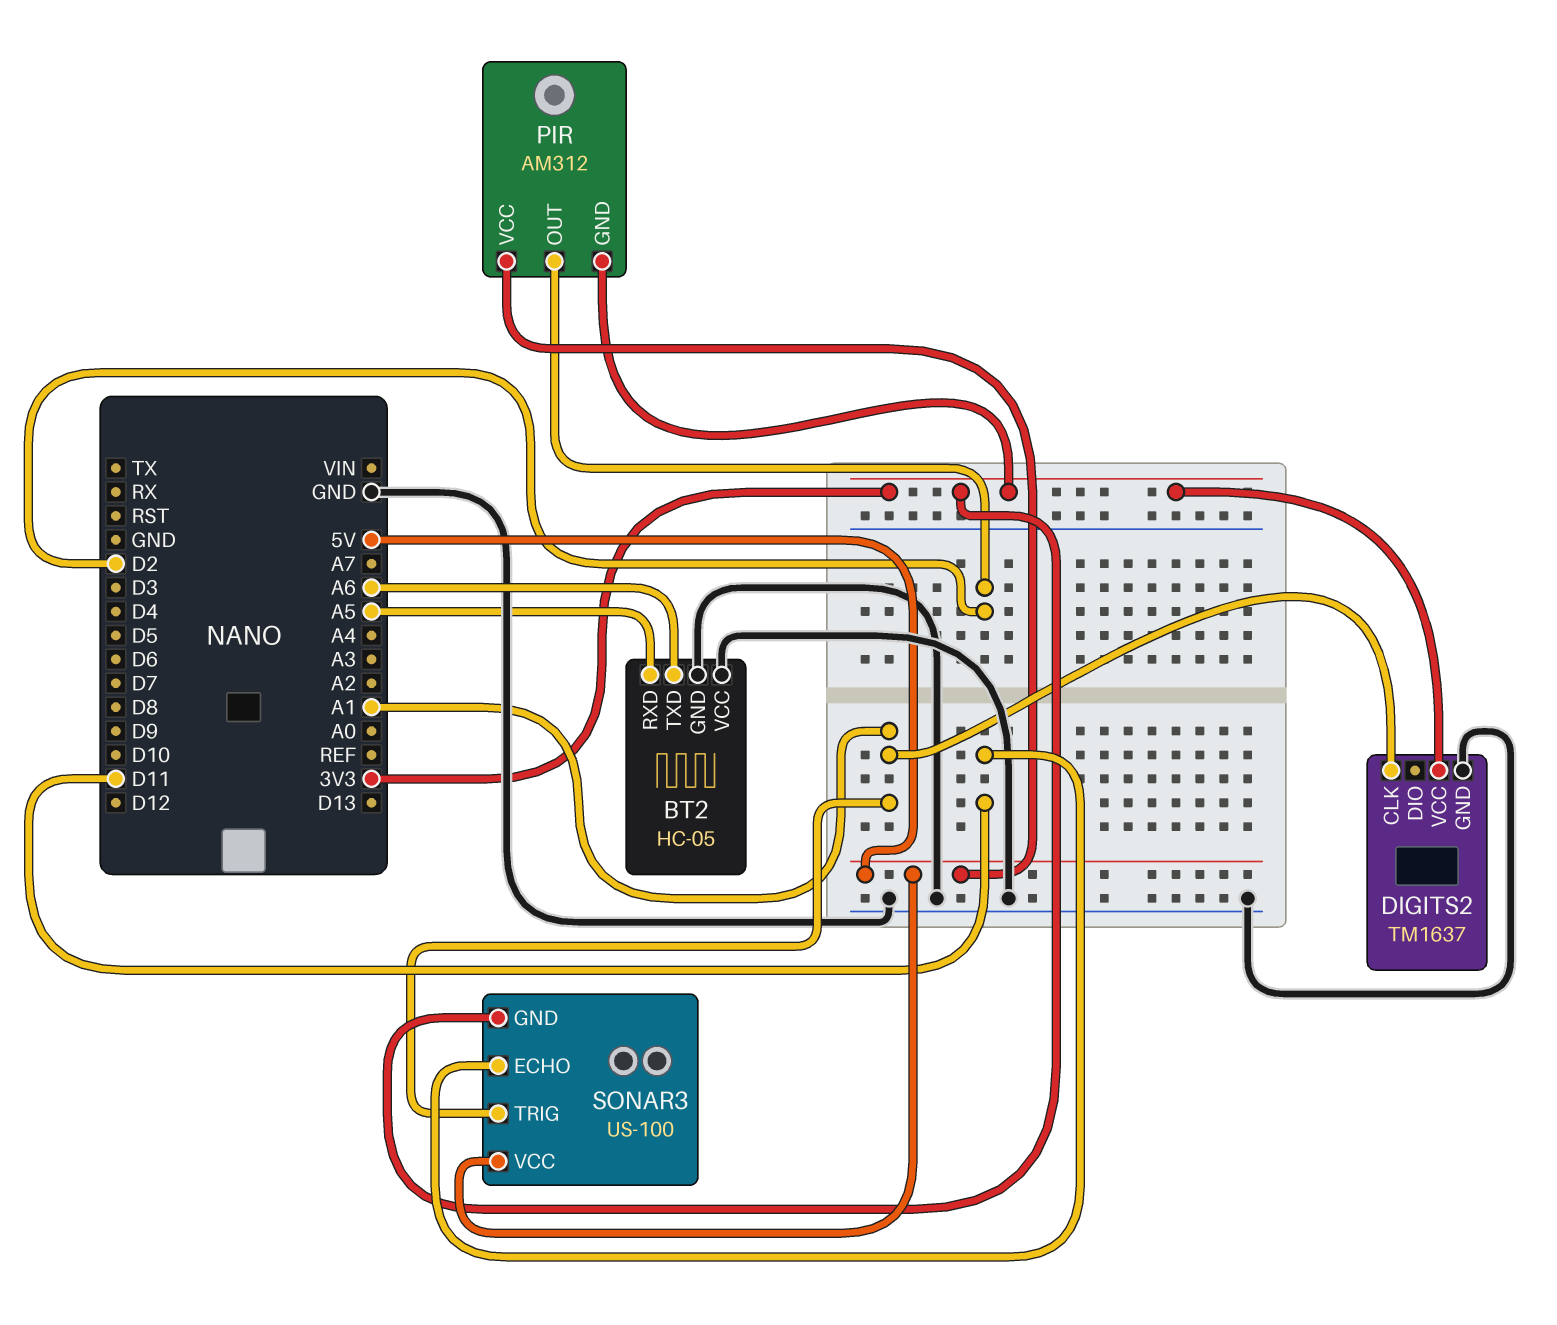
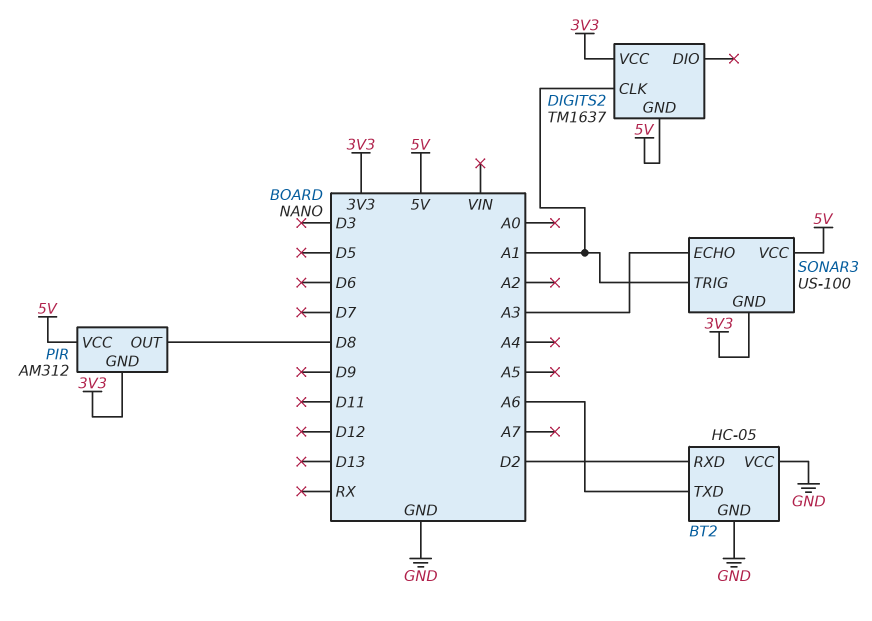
BT2 pin RXD: A5 -> D2
DIGITS2 pin GND: GND -> 5V
PIR pin OUT: D2 -> D8
SONAR3 pin ECHO: D11 -> A3

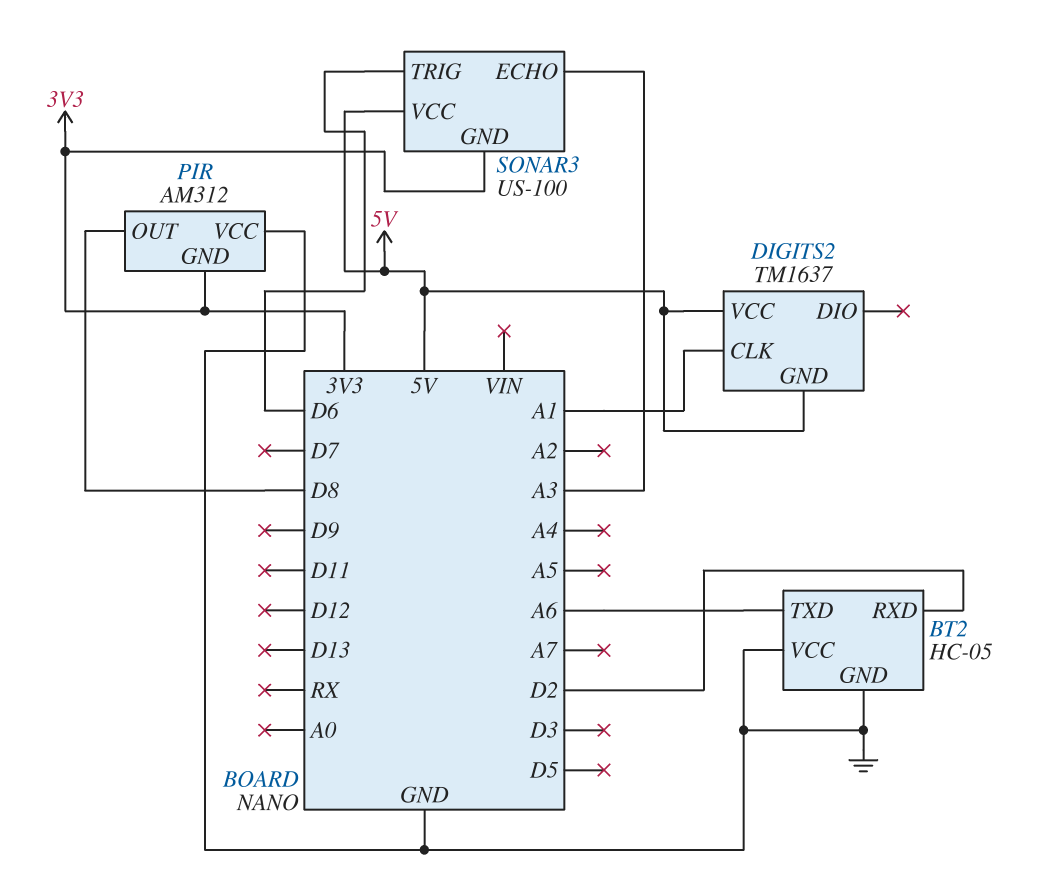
DIGITS2 pin VCC: 3V3 -> 5V
PIR pin VCC: 5V -> GND
SONAR3 pin TRIG: A1 -> D6

